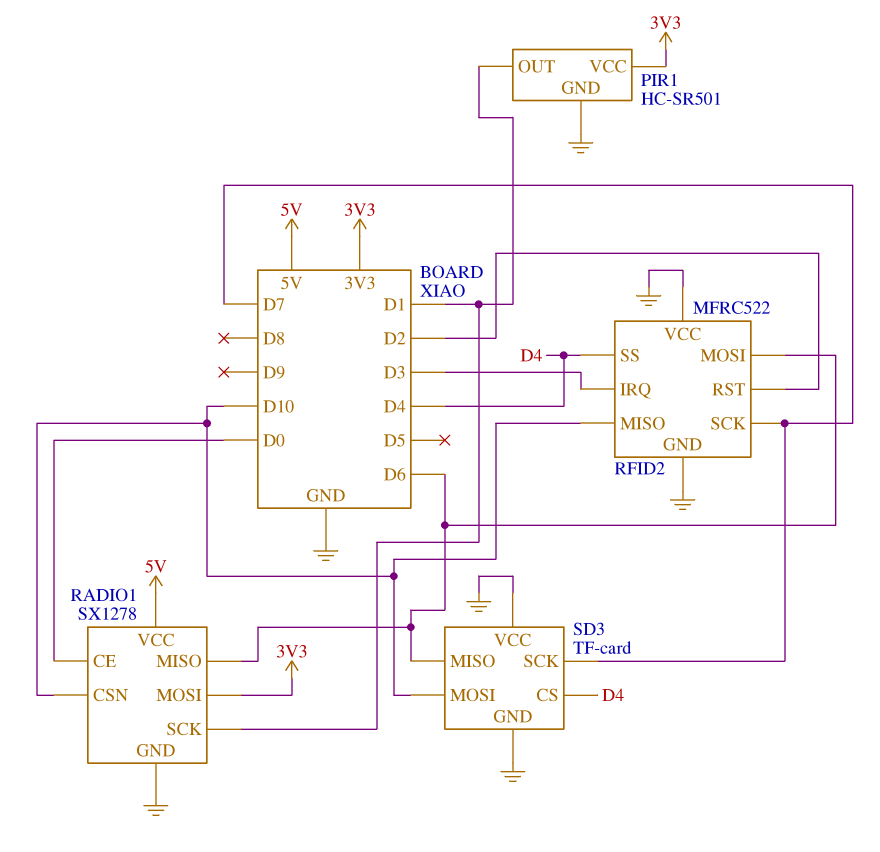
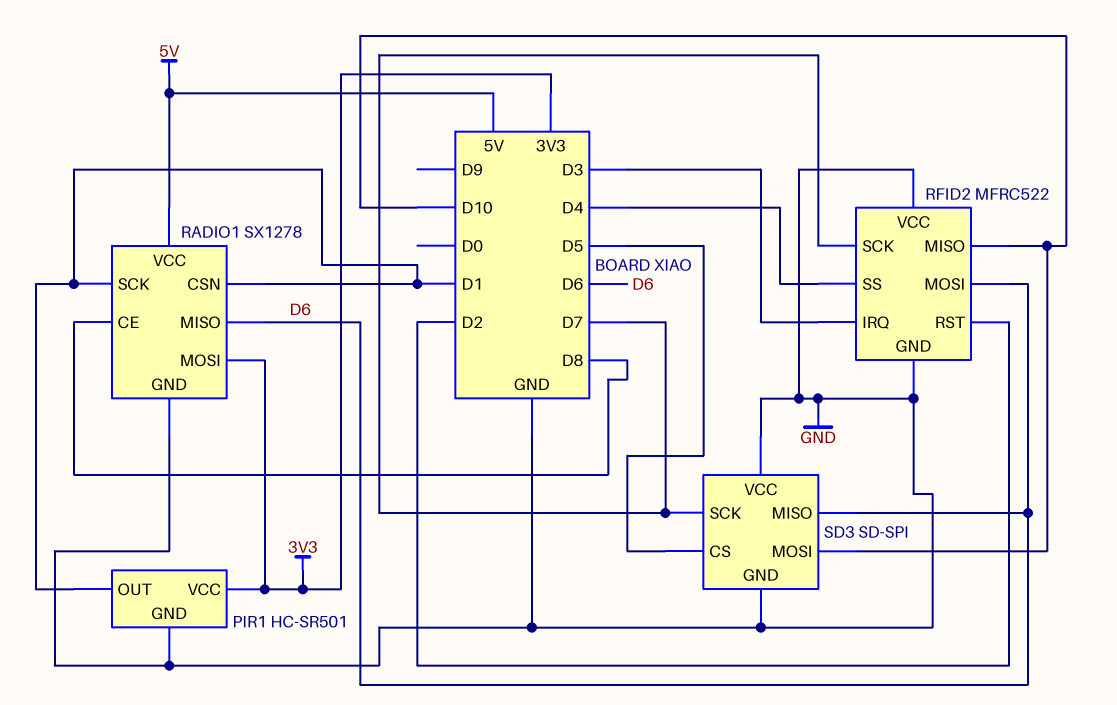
RADIO1 pin CE: D0 -> D8
RADIO1 pin CSN: D10 -> D1
SD3: TF-card -> SD-SPI
SD3 pin CS: D4 -> D5

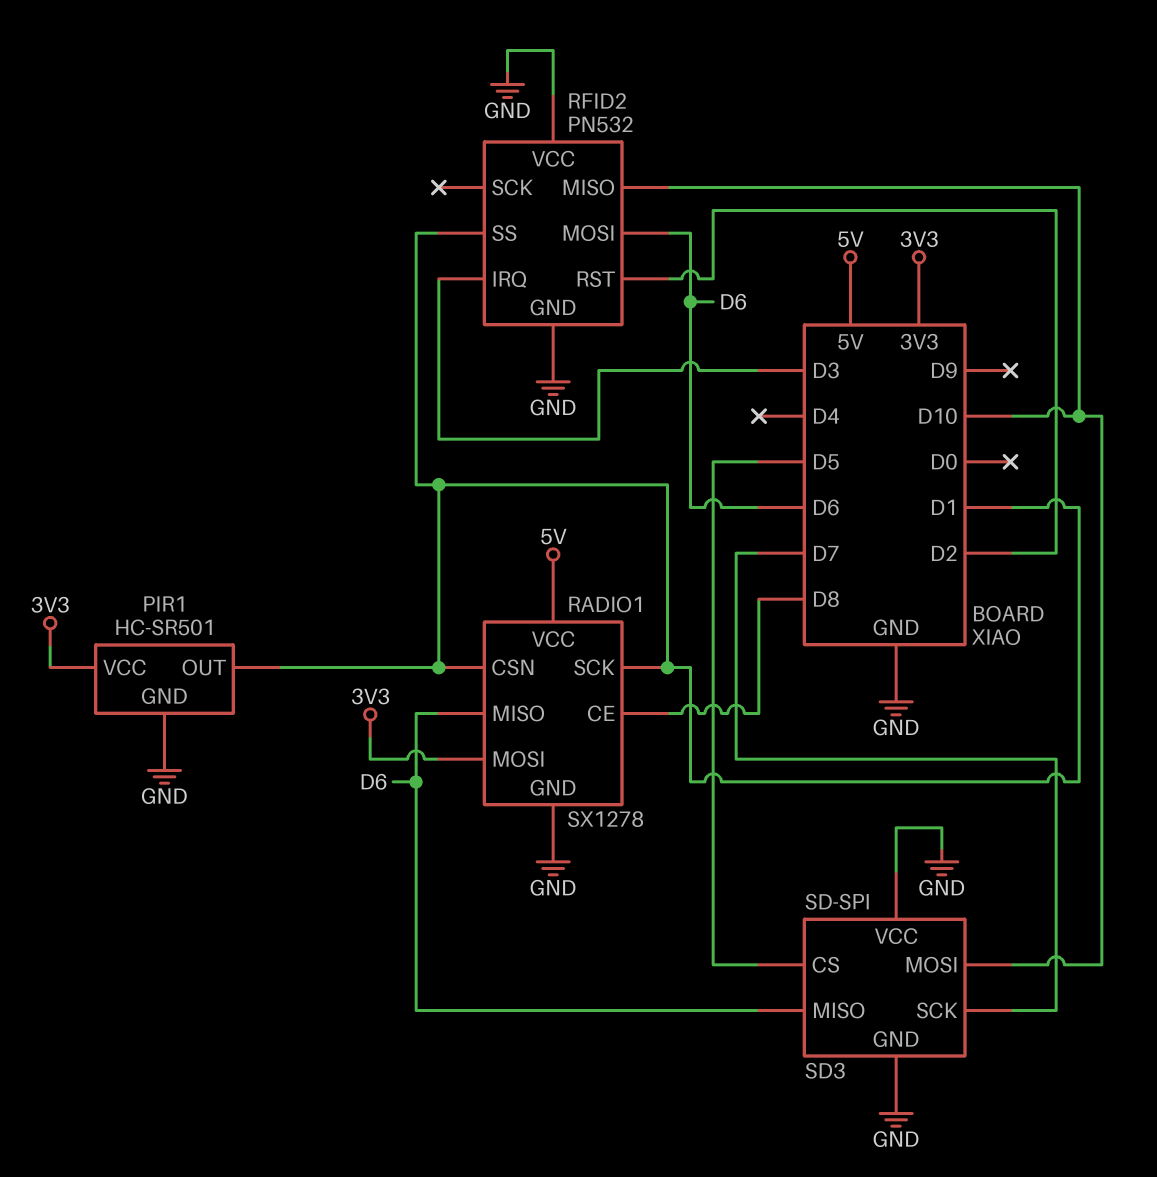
RFID2: MFRC522 -> PN532
RFID2 pin SCK: D7 -> none
RFID2 pin SS: D4 -> D1

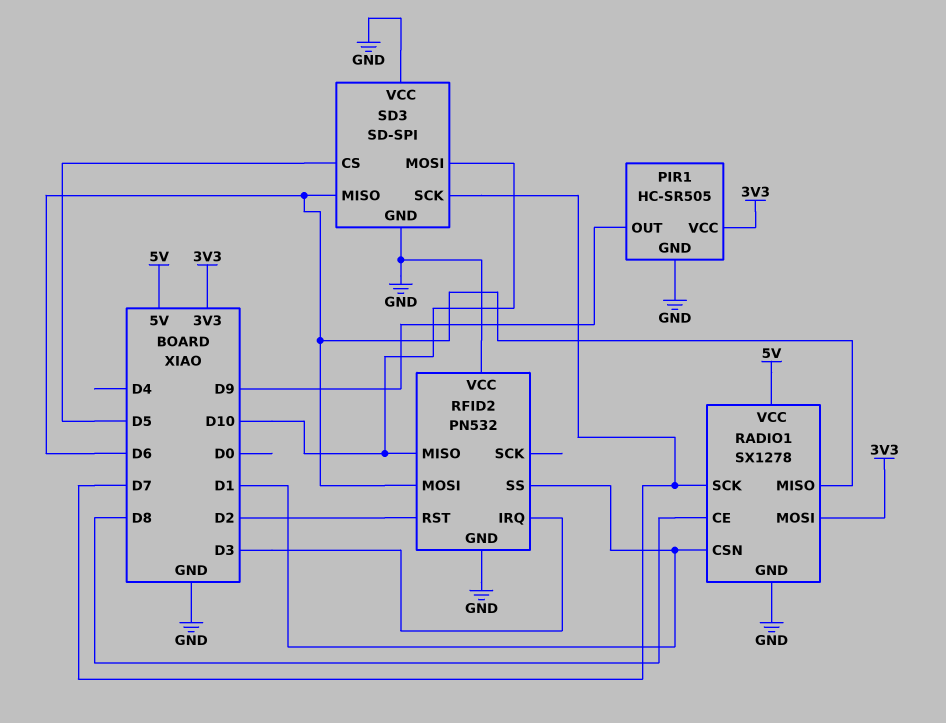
PIR1: HC-SR501 -> HC-SR505
PIR1 pin OUT: D1 -> D9
RADIO1 pin SCK: D1 -> D7

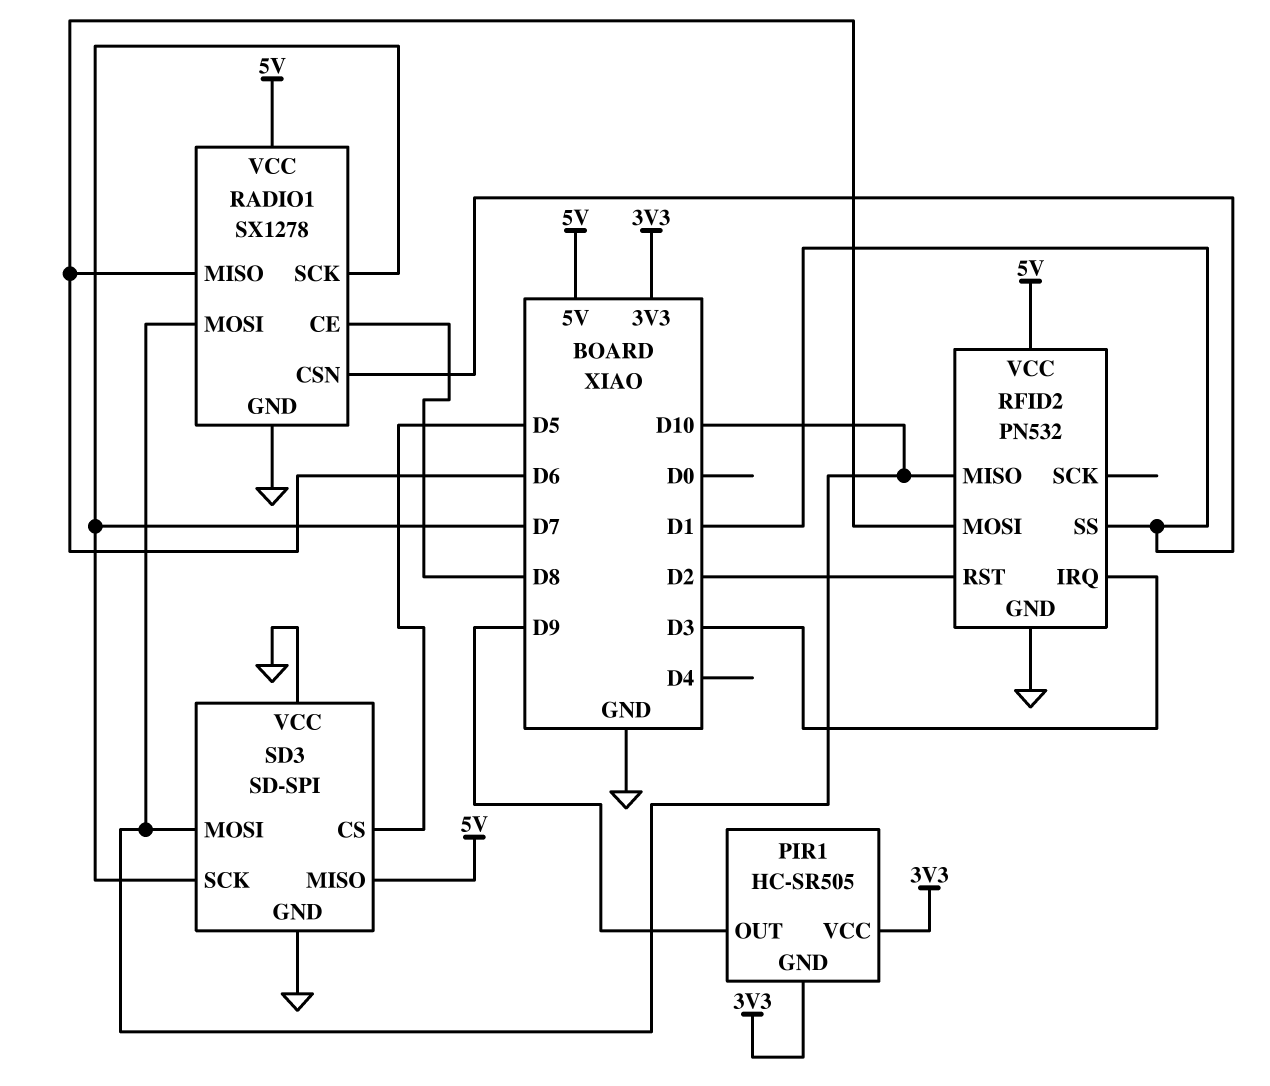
PIR1 pin GND: GND -> 3V3
RADIO1 pin MOSI: 3V3 -> D10
RFID2 pin VCC: GND -> 5V
SD3 pin MISO: D6 -> 5V

